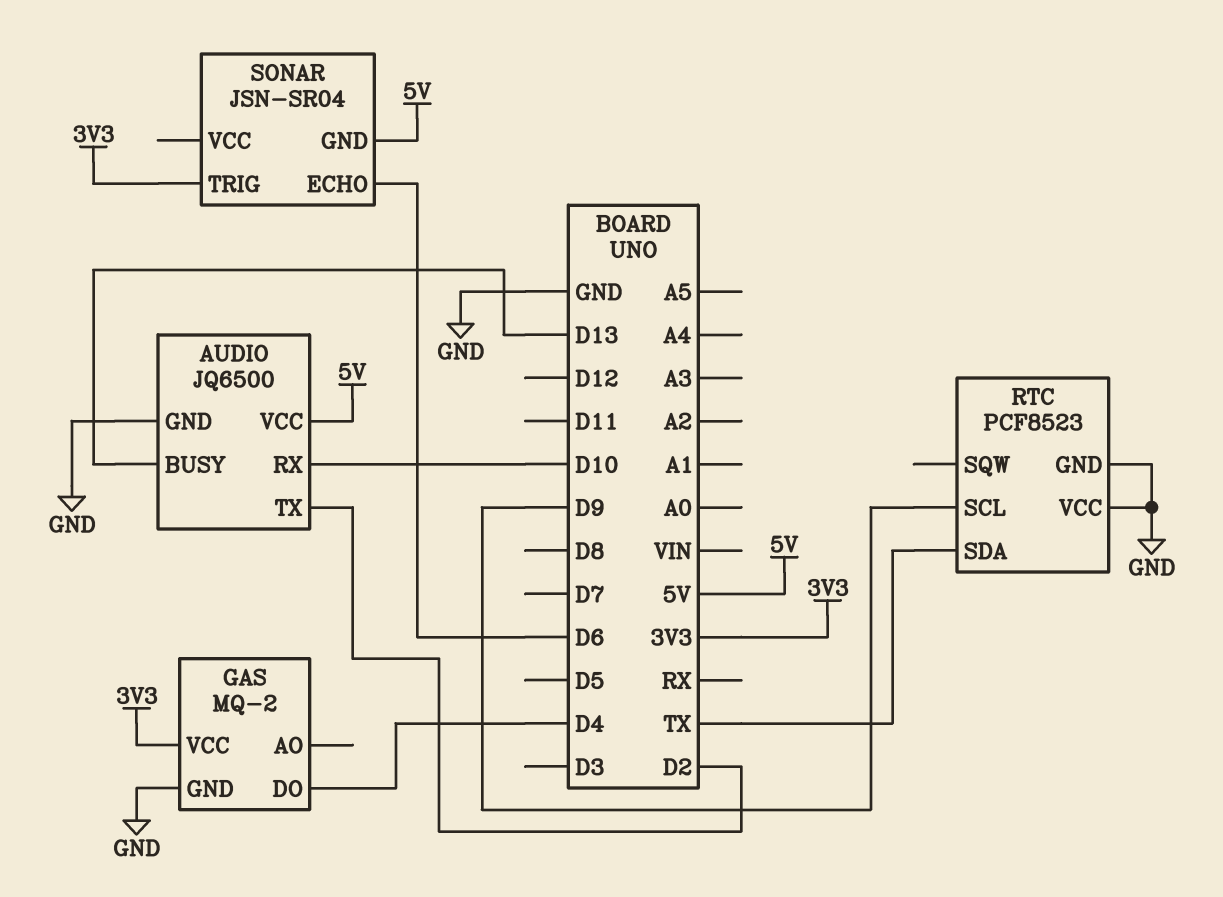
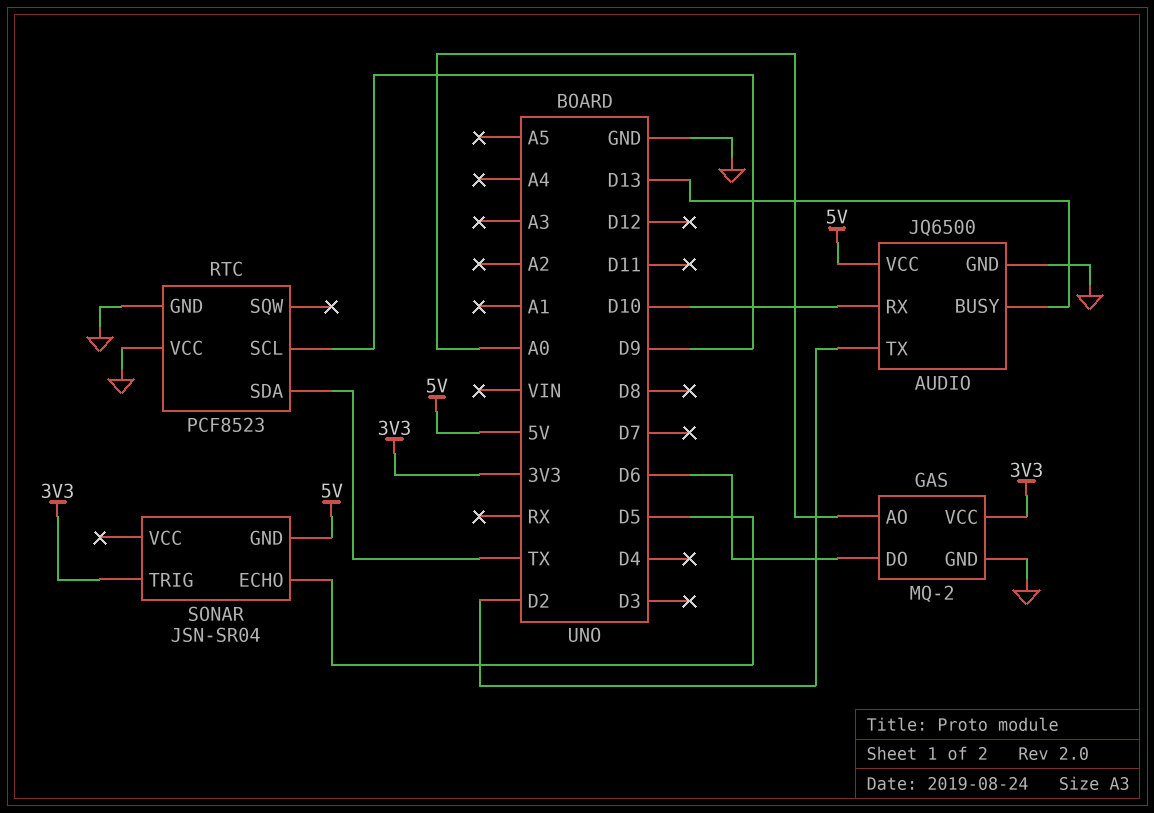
GAS pin AO: none -> A0
GAS pin DO: D4 -> D6
SONAR pin ECHO: D6 -> D5

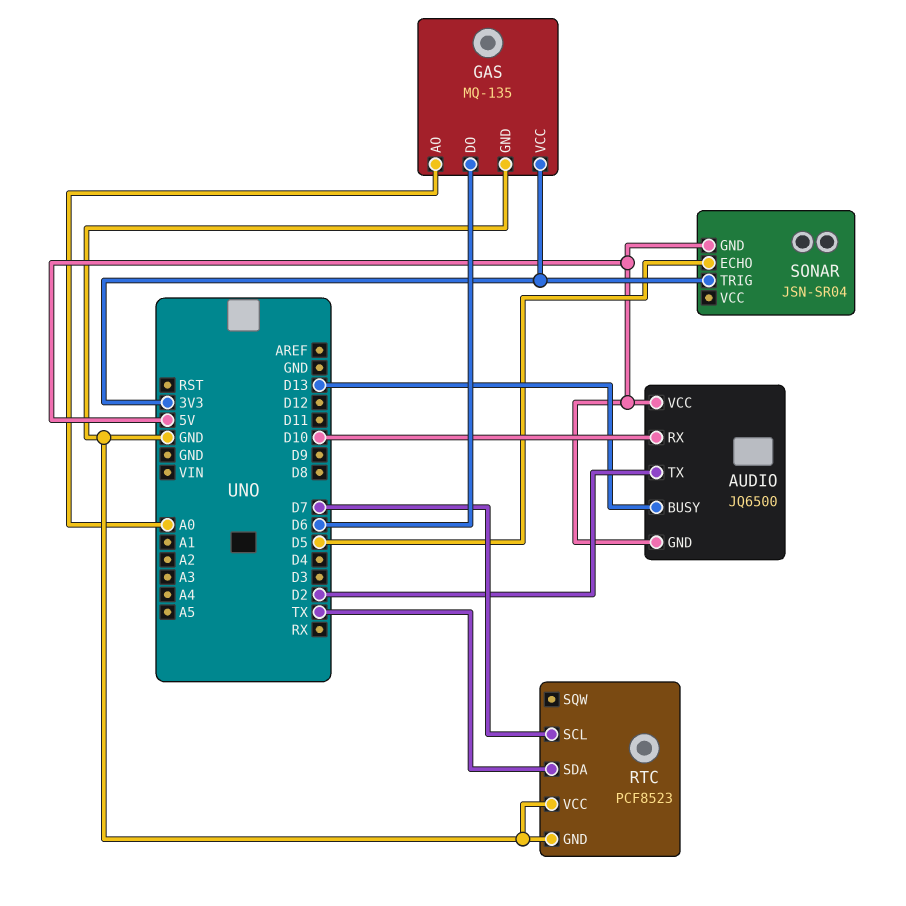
AUDIO pin GND: GND -> 5V
GAS: MQ-2 -> MQ-135
RTC pin SCL: D9 -> D7

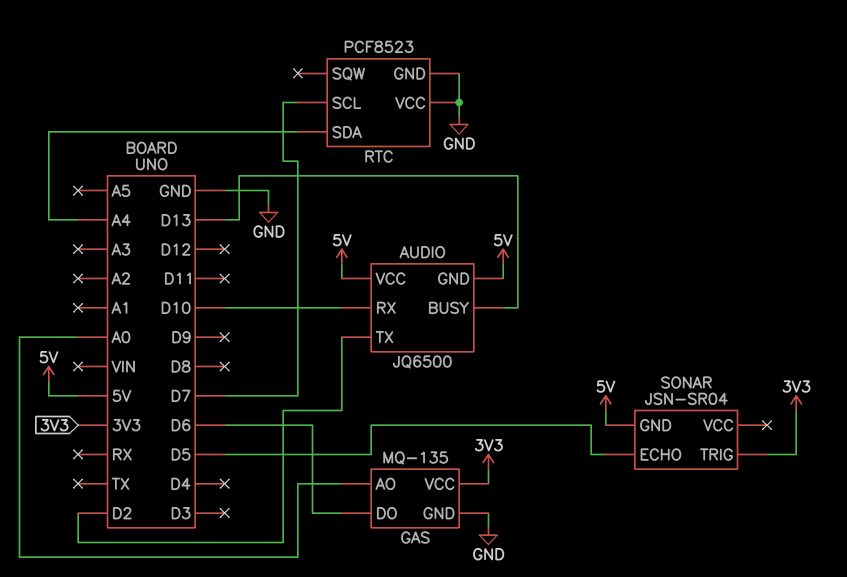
RTC pin SDA: TX -> A4

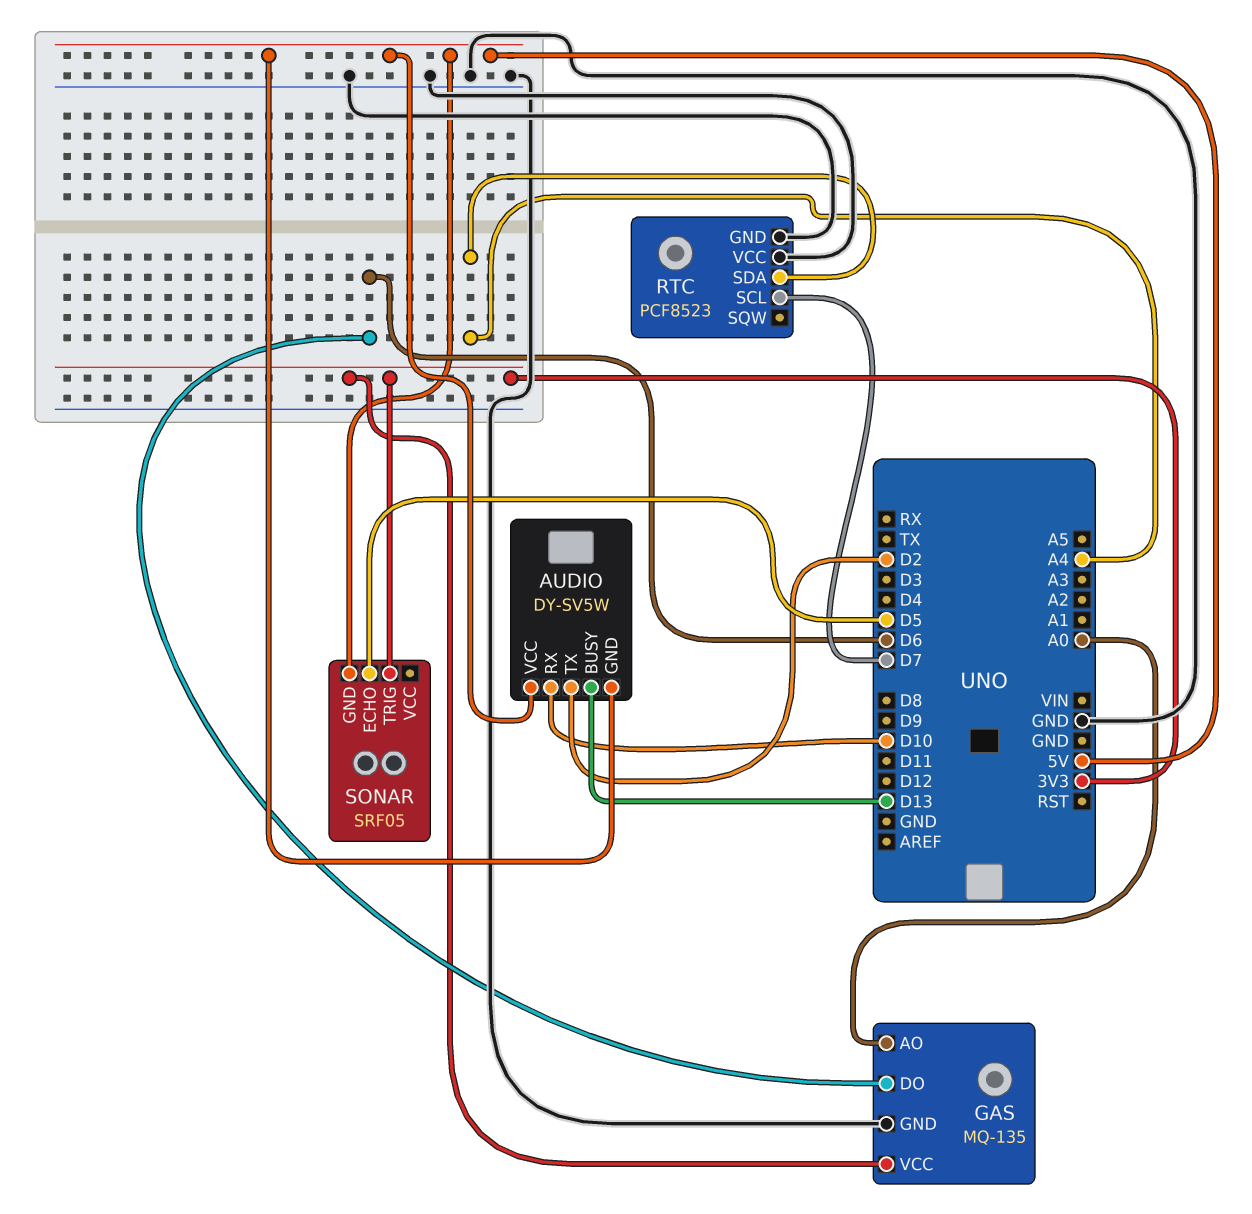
AUDIO: JQ6500 -> DY-SV5W
SONAR: JSN-SR04 -> SRF05

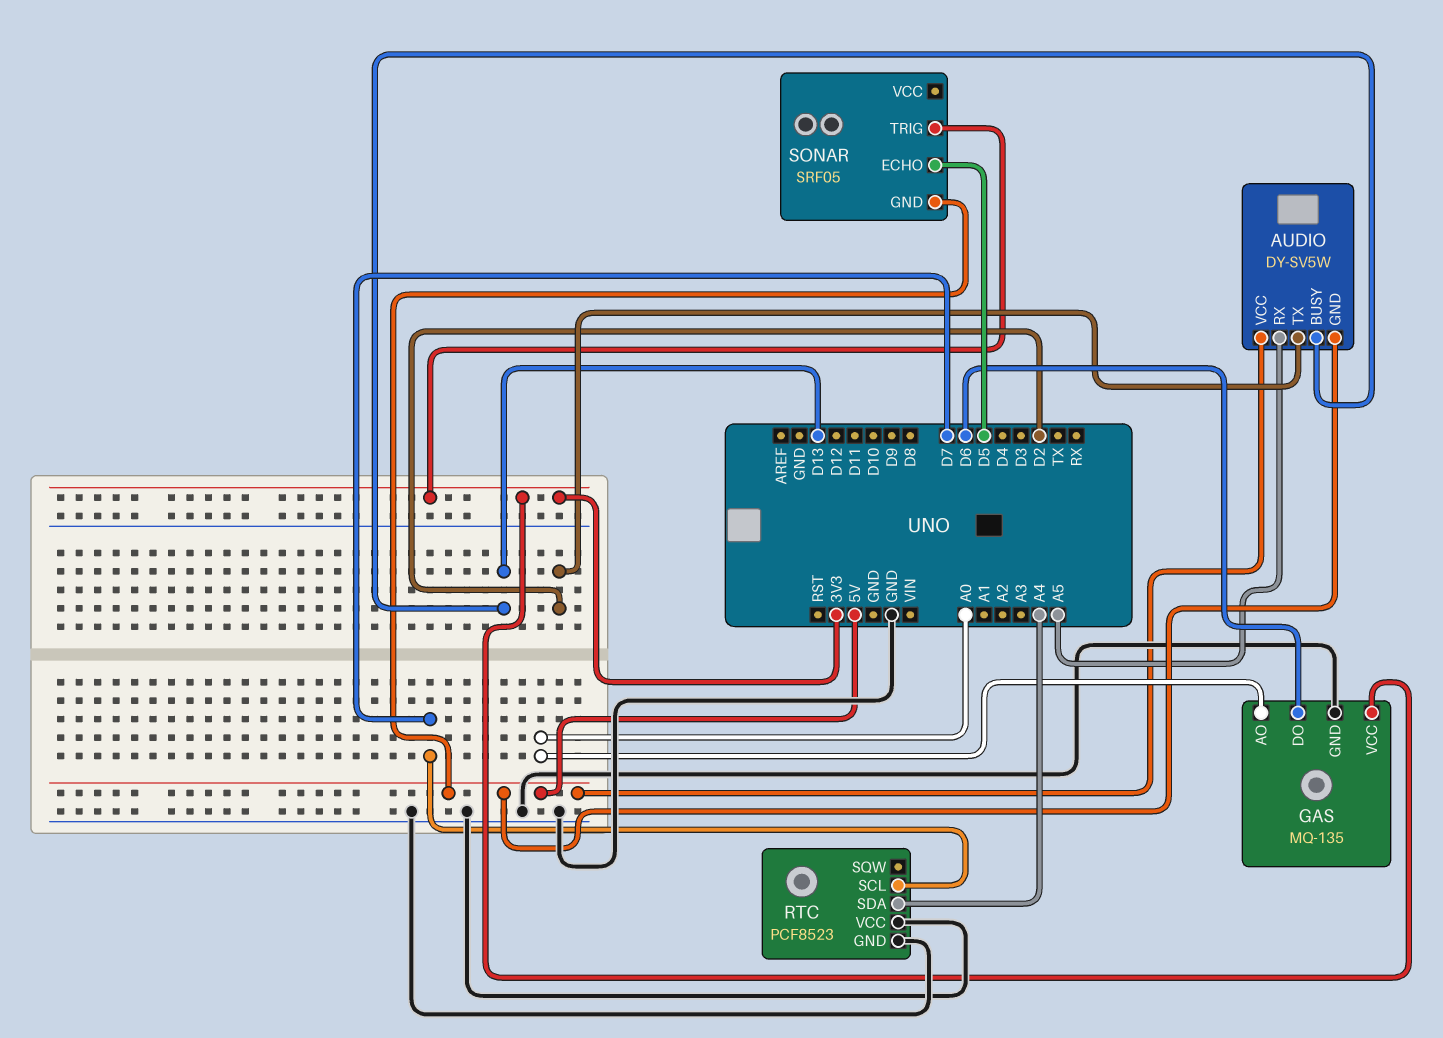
AUDIO pin RX: D10 -> A5

